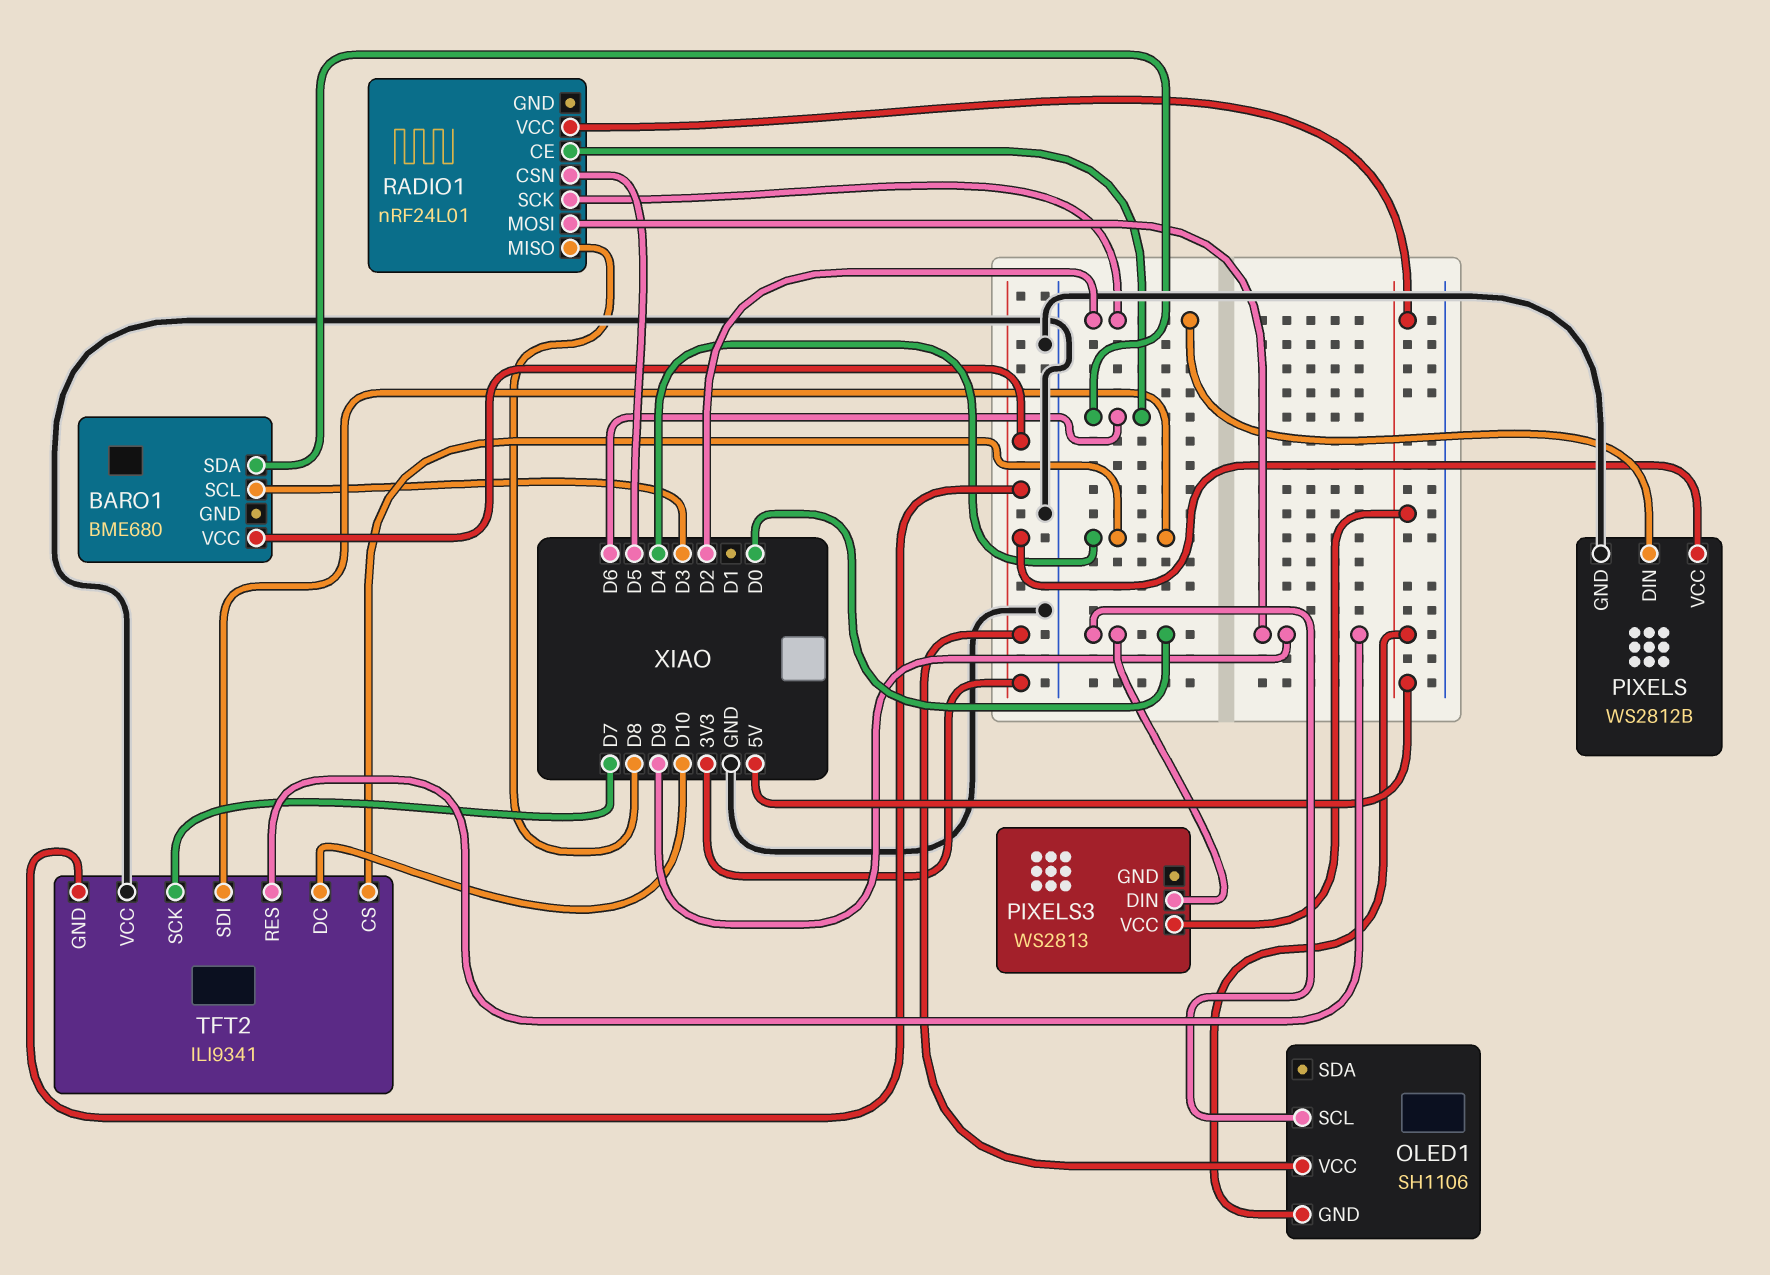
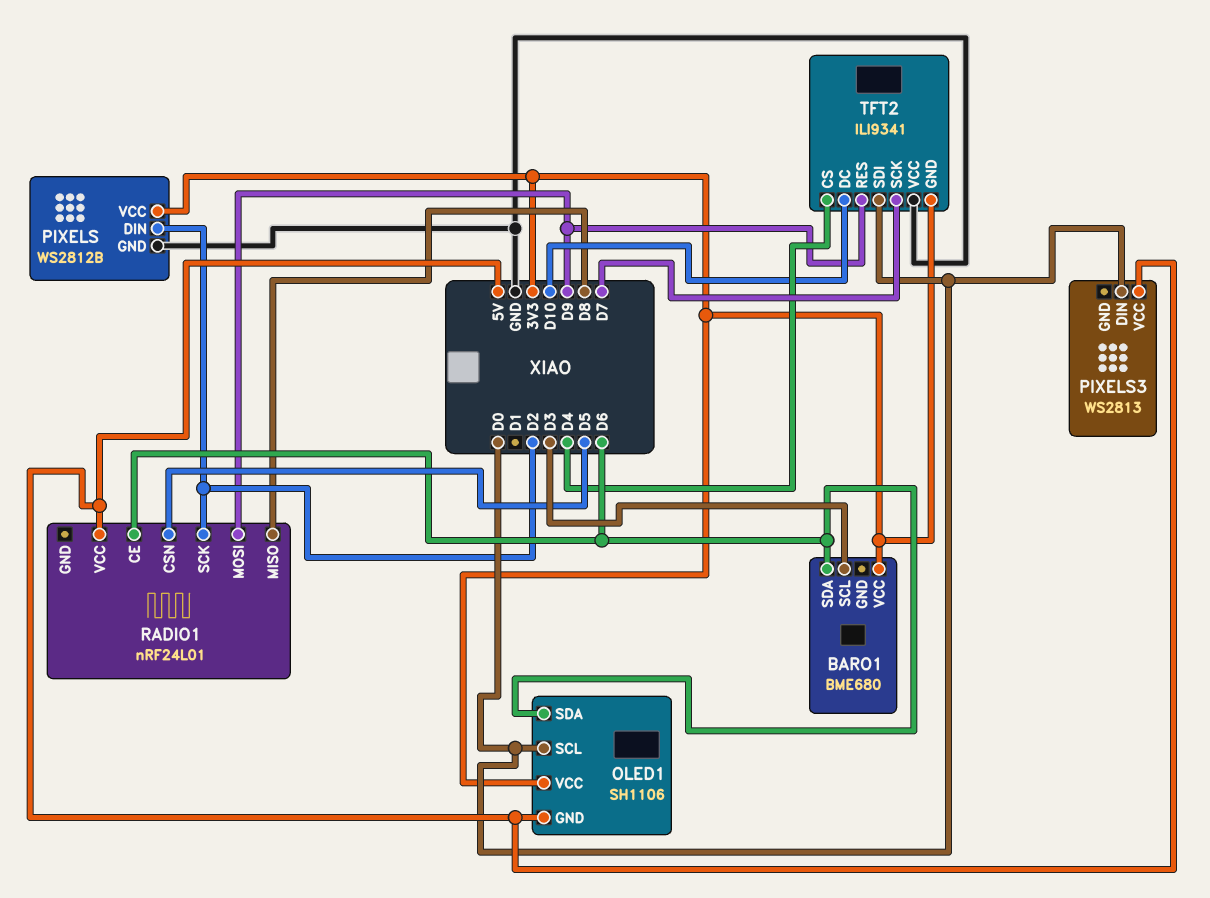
OLED1 pin SDA: none -> D6
TFT2 pin SDI: D4 -> D0

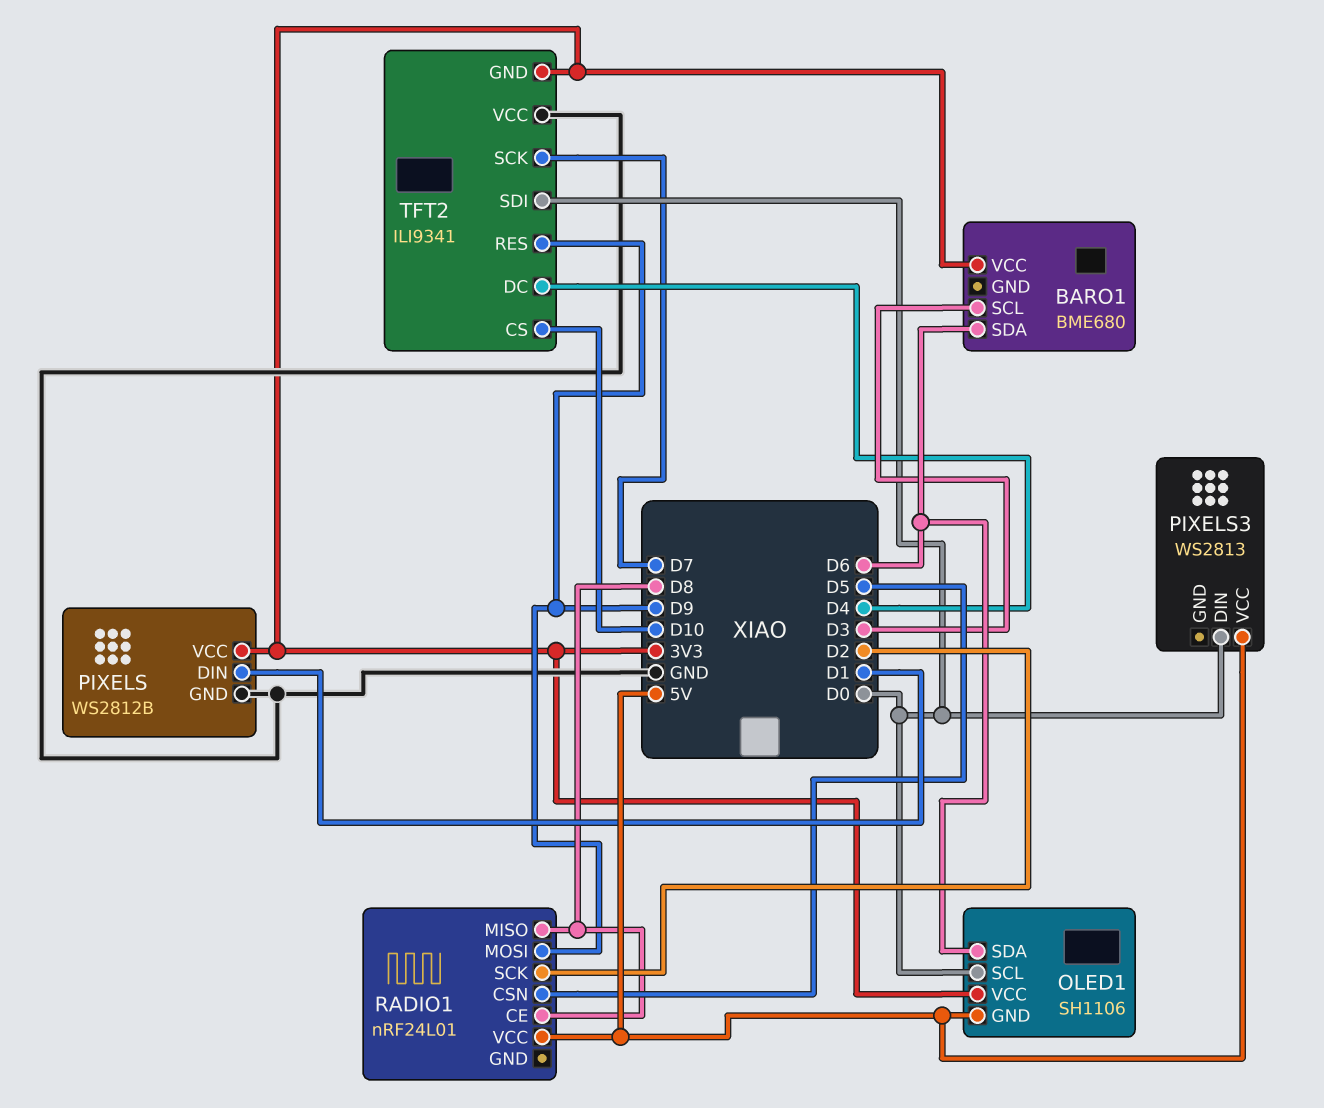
PIXELS pin DIN: D2 -> D1
RADIO1 pin CE: D6 -> D8
TFT2 pin CS: D4 -> D10
TFT2 pin DC: D10 -> D4

